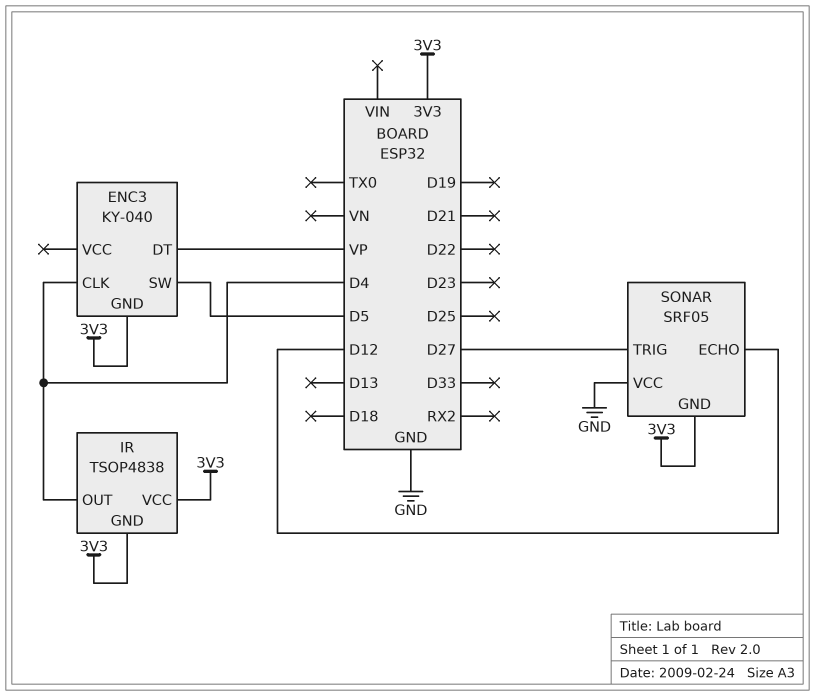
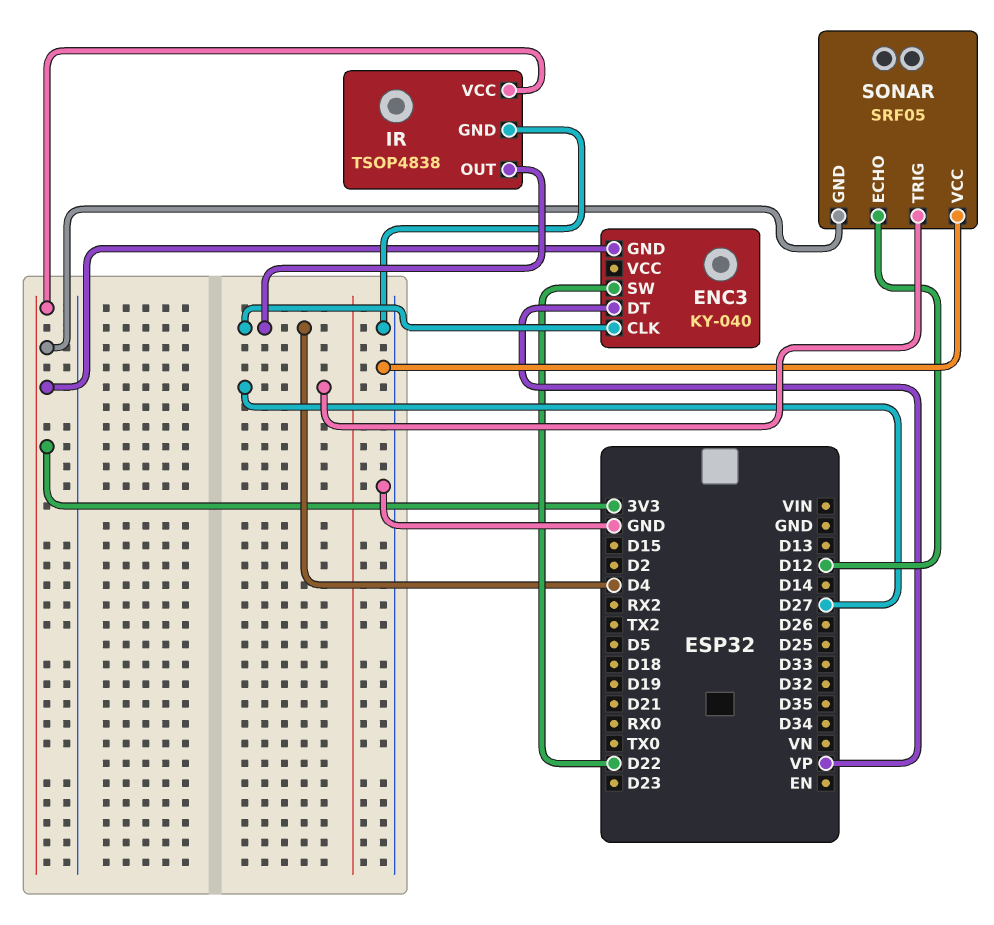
ENC3 pin SW: D5 -> D22
IR pin GND: 3V3 -> GND

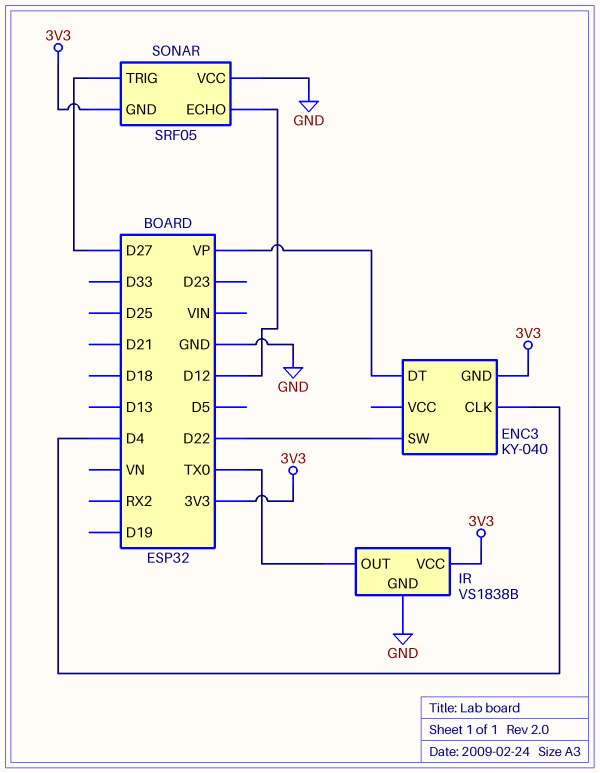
IR: TSOP4838 -> VS1838B
IR pin OUT: D4 -> TX0

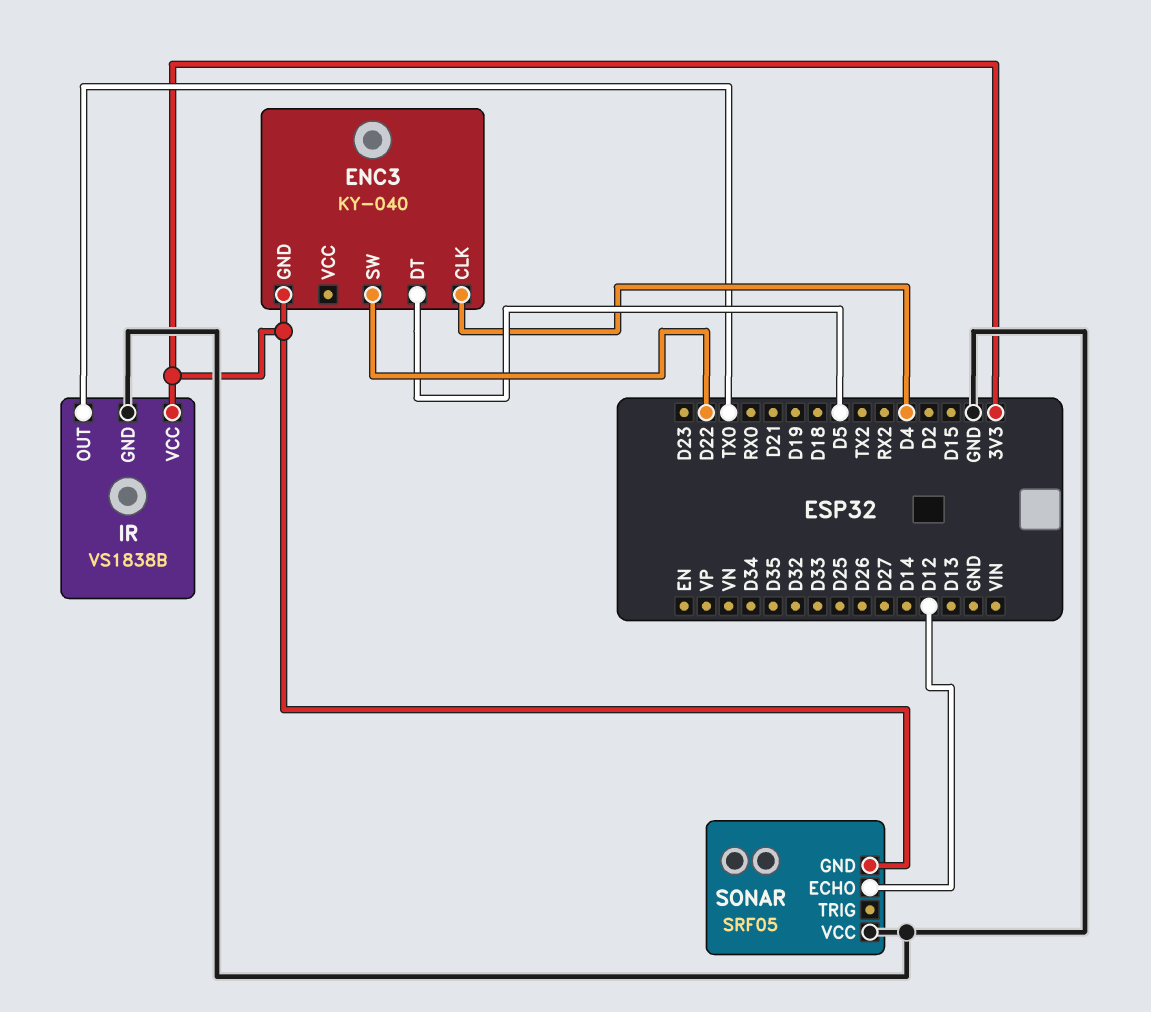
ENC3 pin DT: VP -> D5
SONAR pin TRIG: D27 -> none

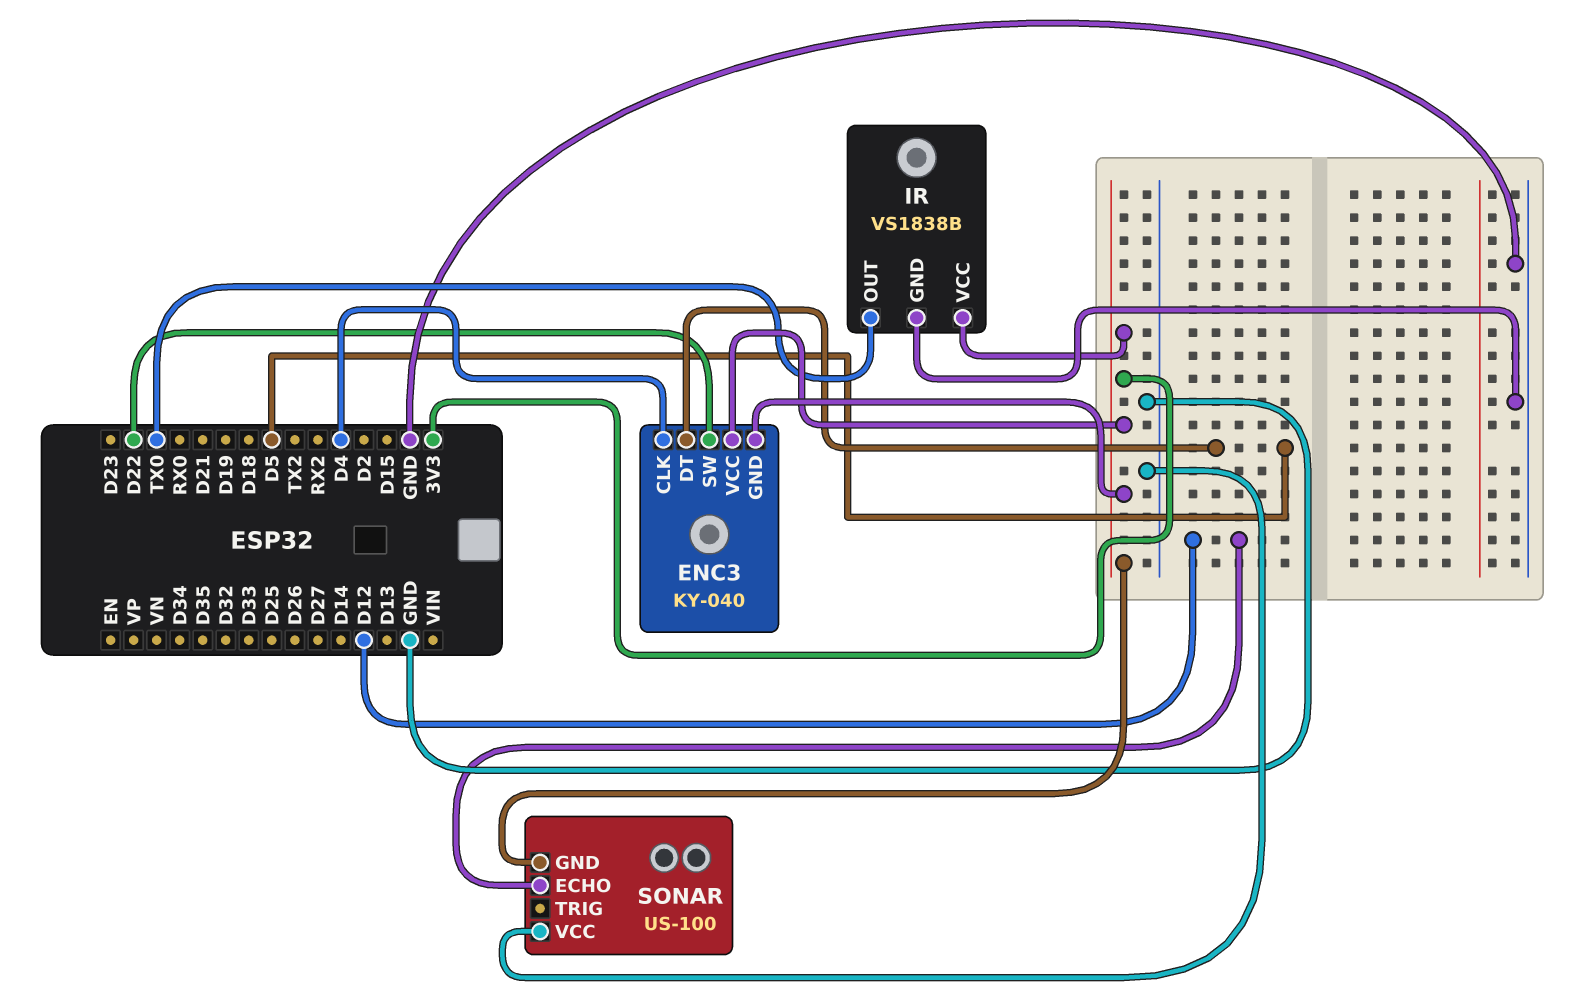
ENC3 pin VCC: none -> 3V3
SONAR: SRF05 -> US-100

